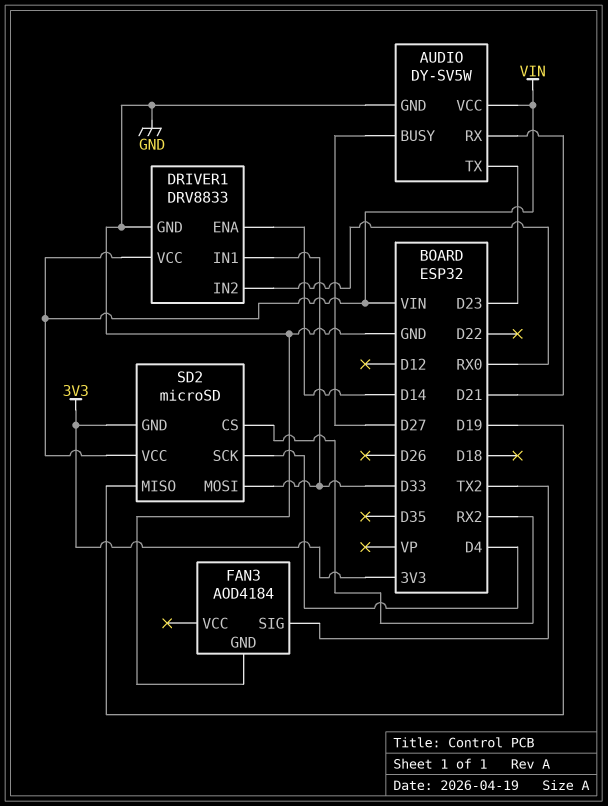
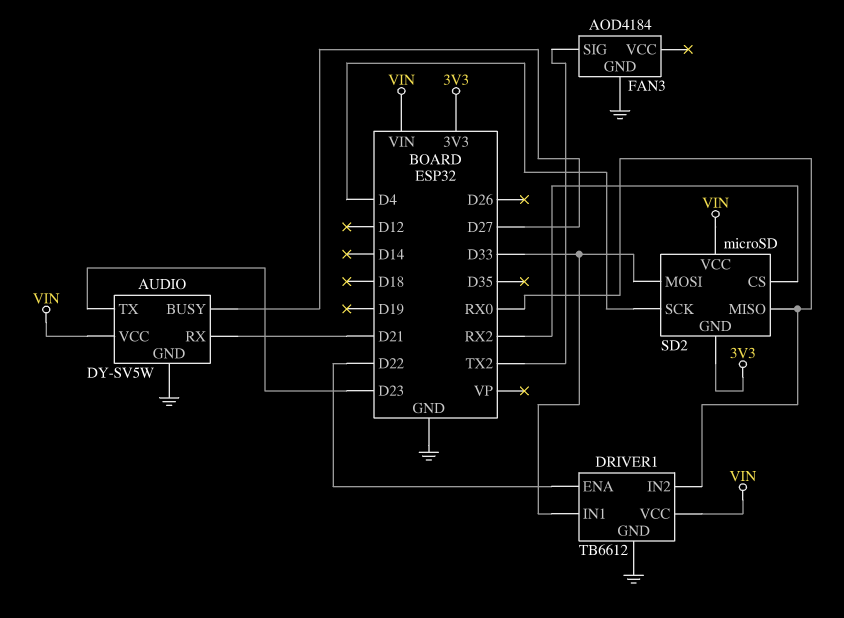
DRIVER1: DRV8833 -> TB6612
DRIVER1 pin ENA: D14 -> D22
SD2 pin MISO: D19 -> RX0

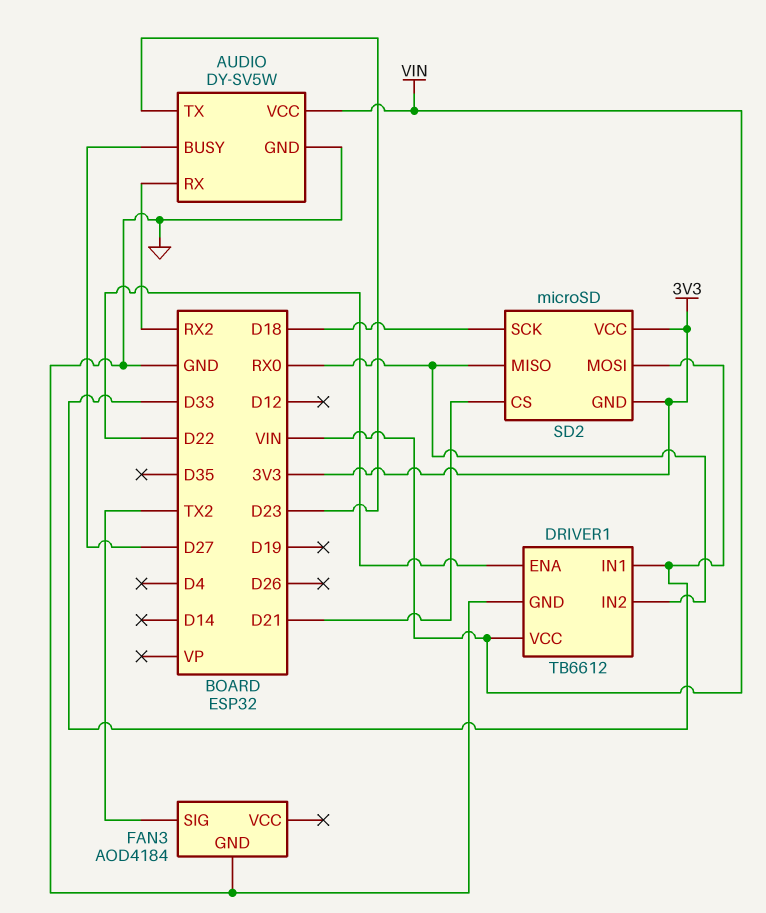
AUDIO pin RX: D21 -> RX2
SD2 pin CS: RX2 -> D21
SD2 pin SCK: D4 -> D18
SD2 pin VCC: VIN -> 3V3

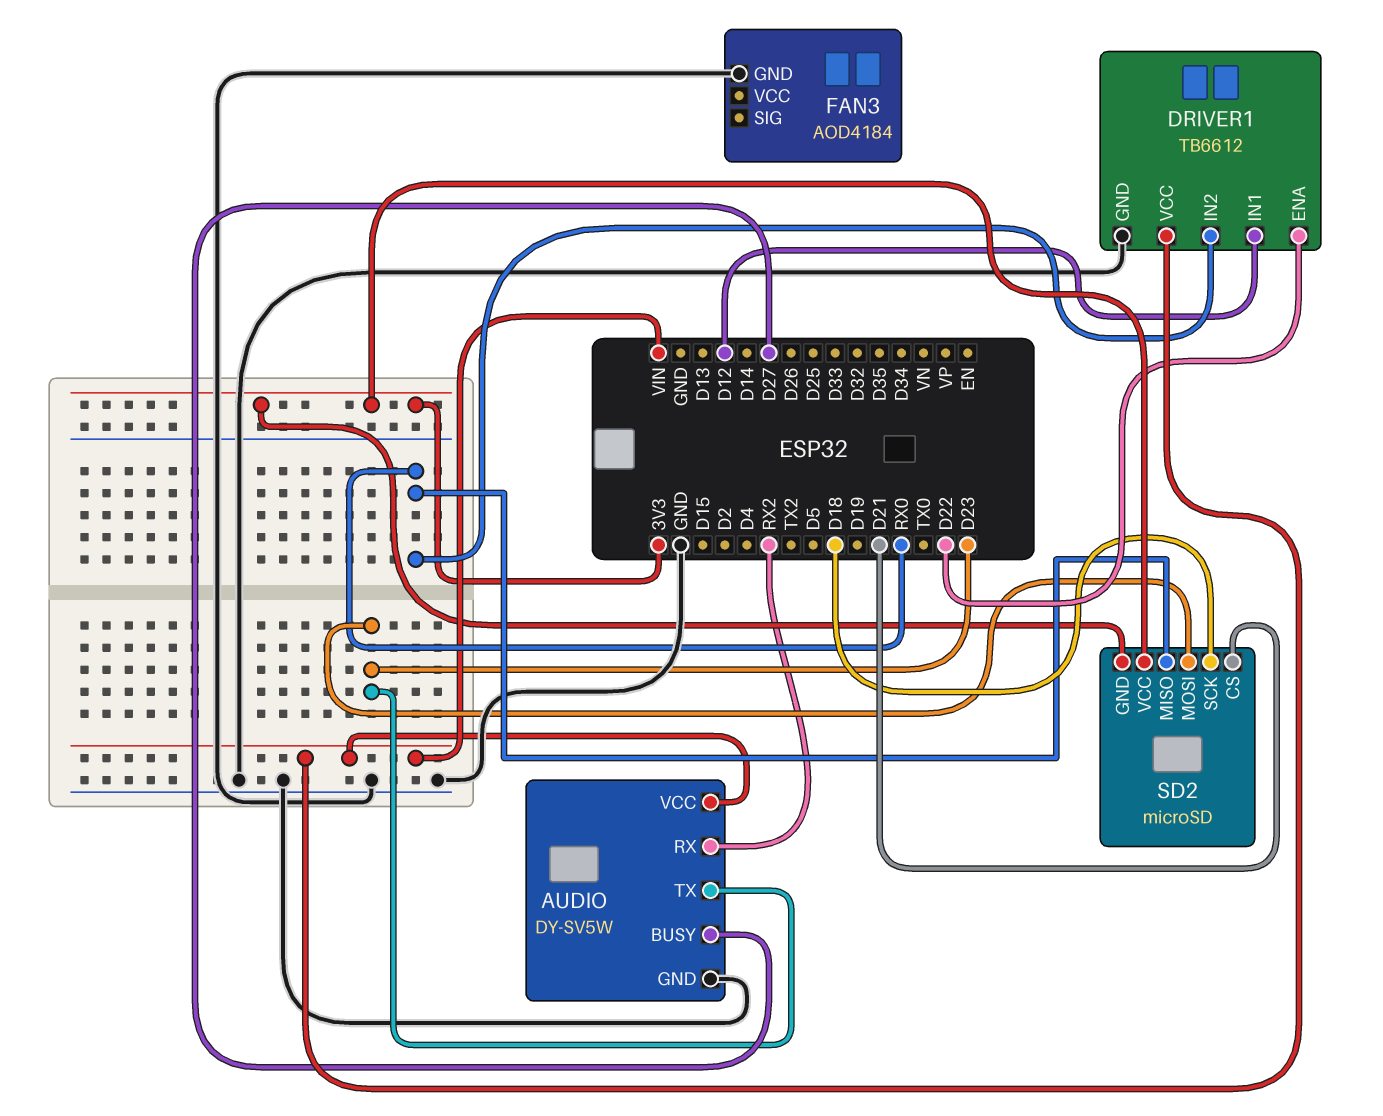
DRIVER1 pin IN1: D33 -> D12
FAN3 pin SIG: TX2 -> none
SD2 pin MOSI: D33 -> D23

